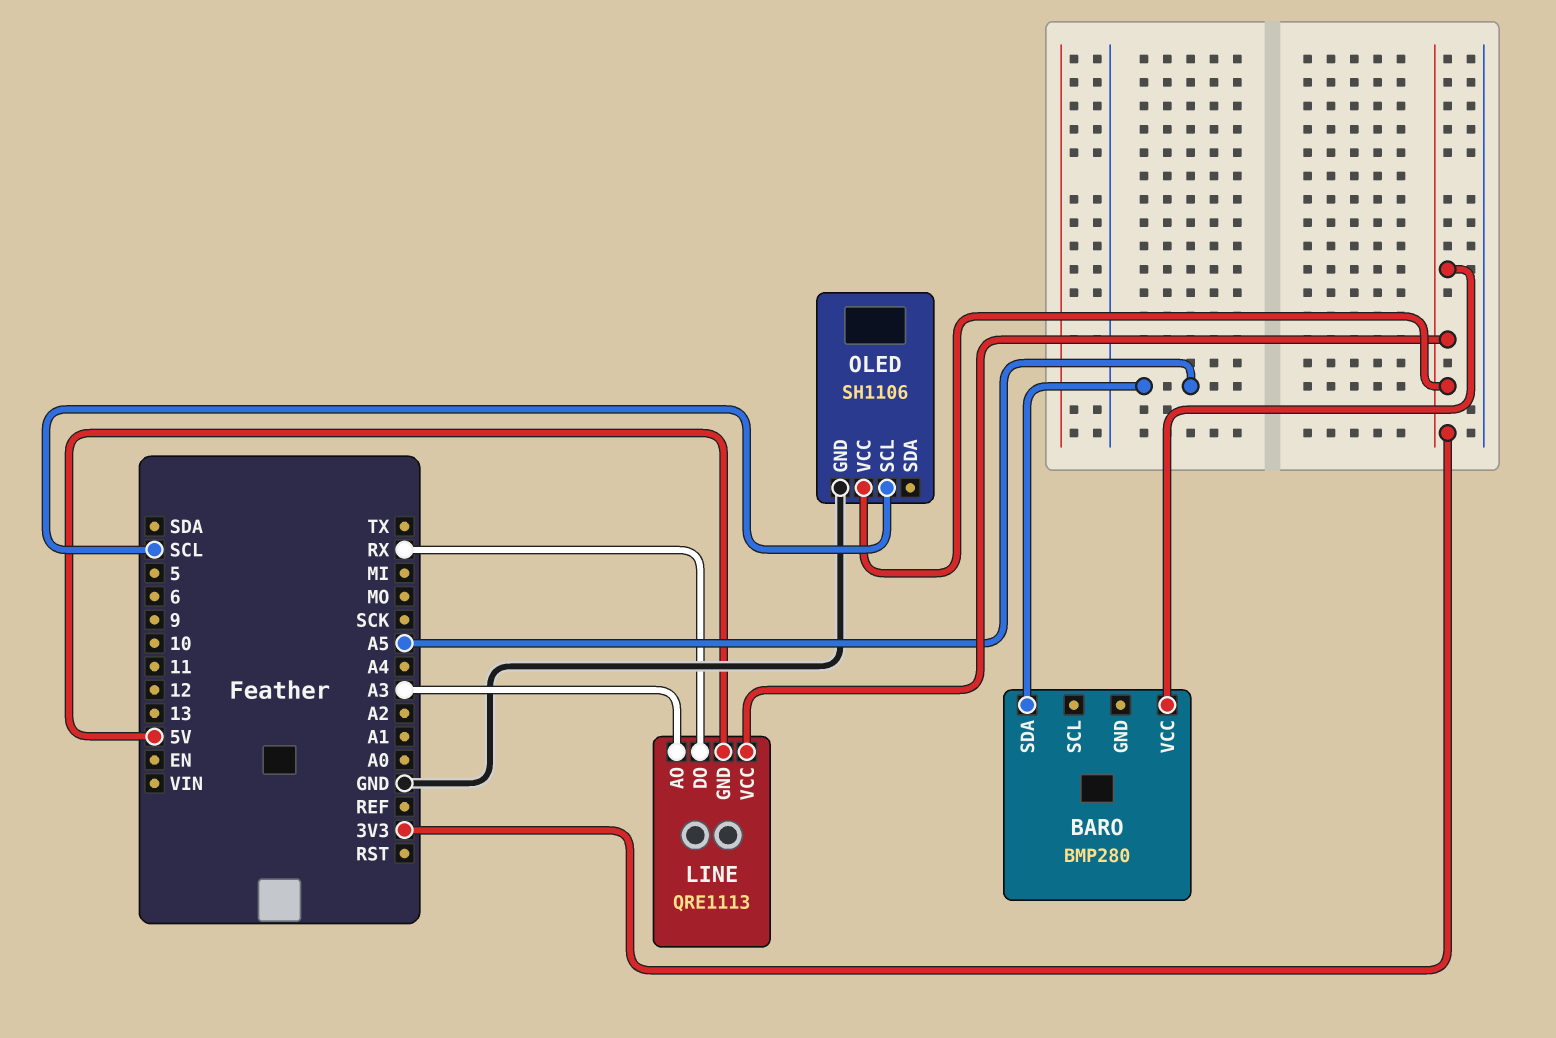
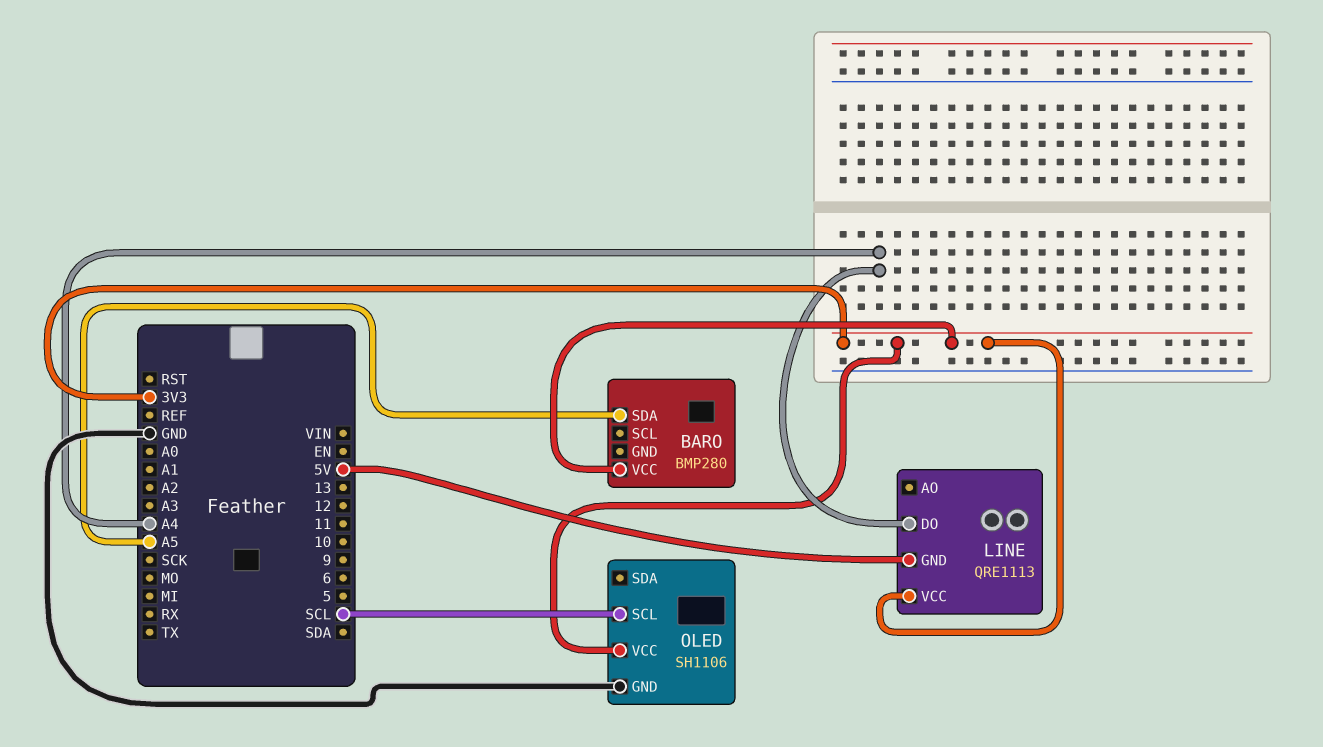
LINE pin AO: A3 -> none
LINE pin DO: RX -> A4

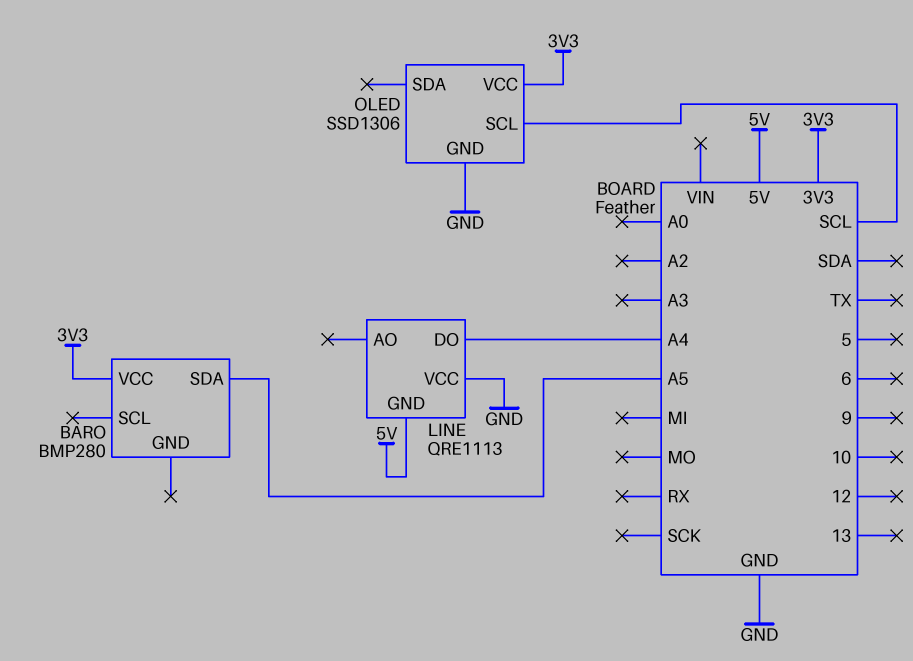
LINE pin VCC: 3V3 -> GND
OLED: SH1106 -> SSD1306

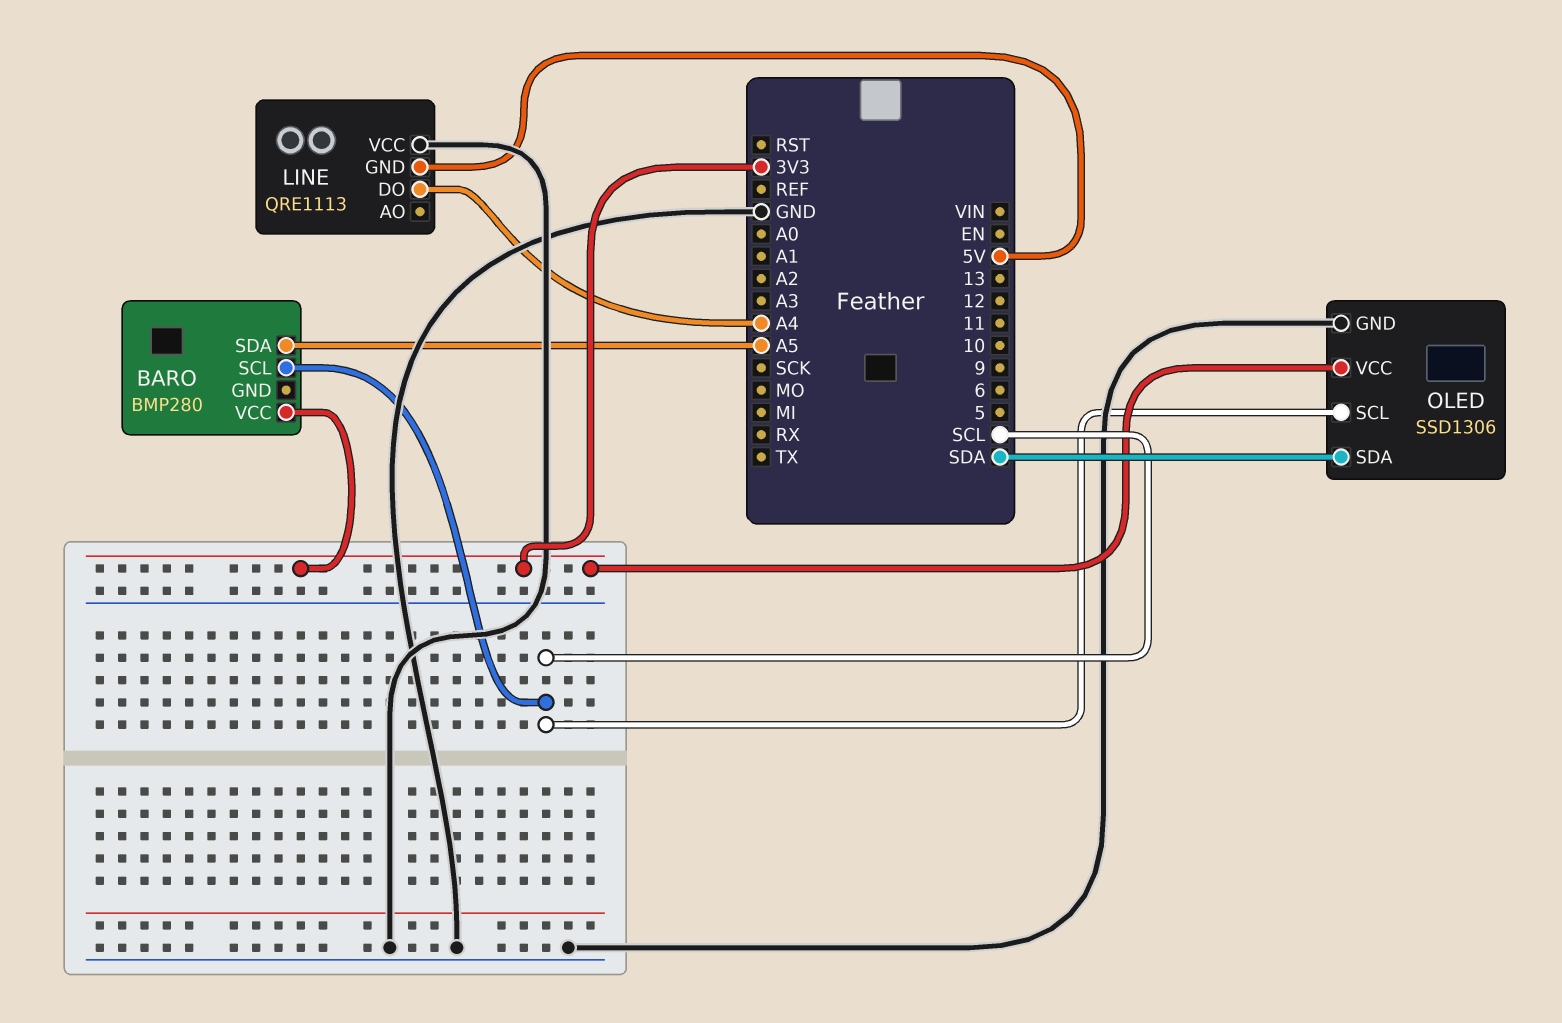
BARO pin SCL: none -> SCL
OLED pin SDA: none -> SDA

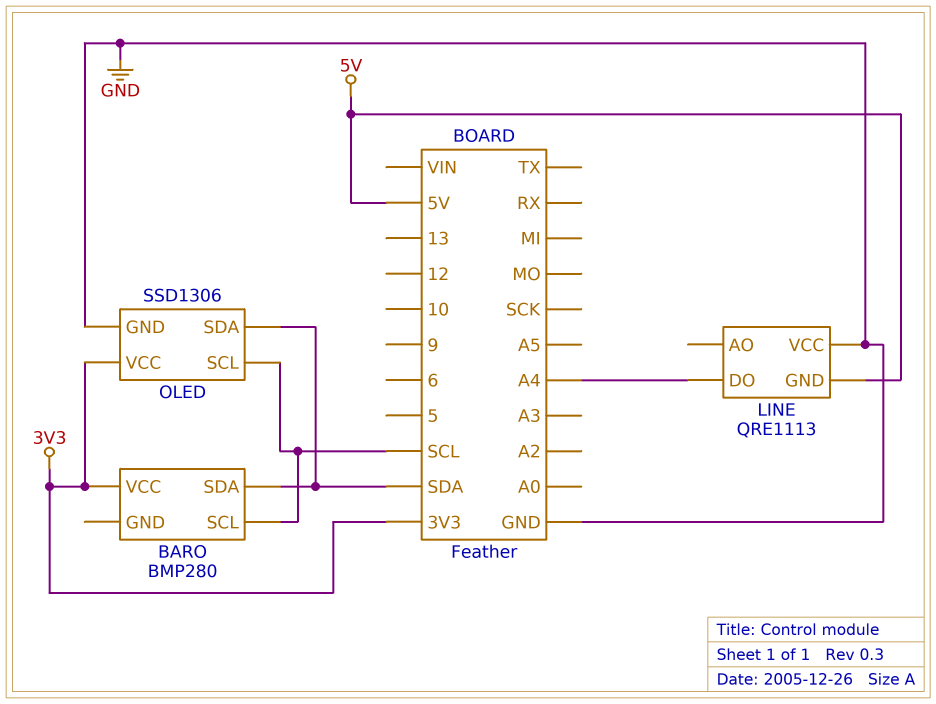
BARO pin SDA: A5 -> SDA

